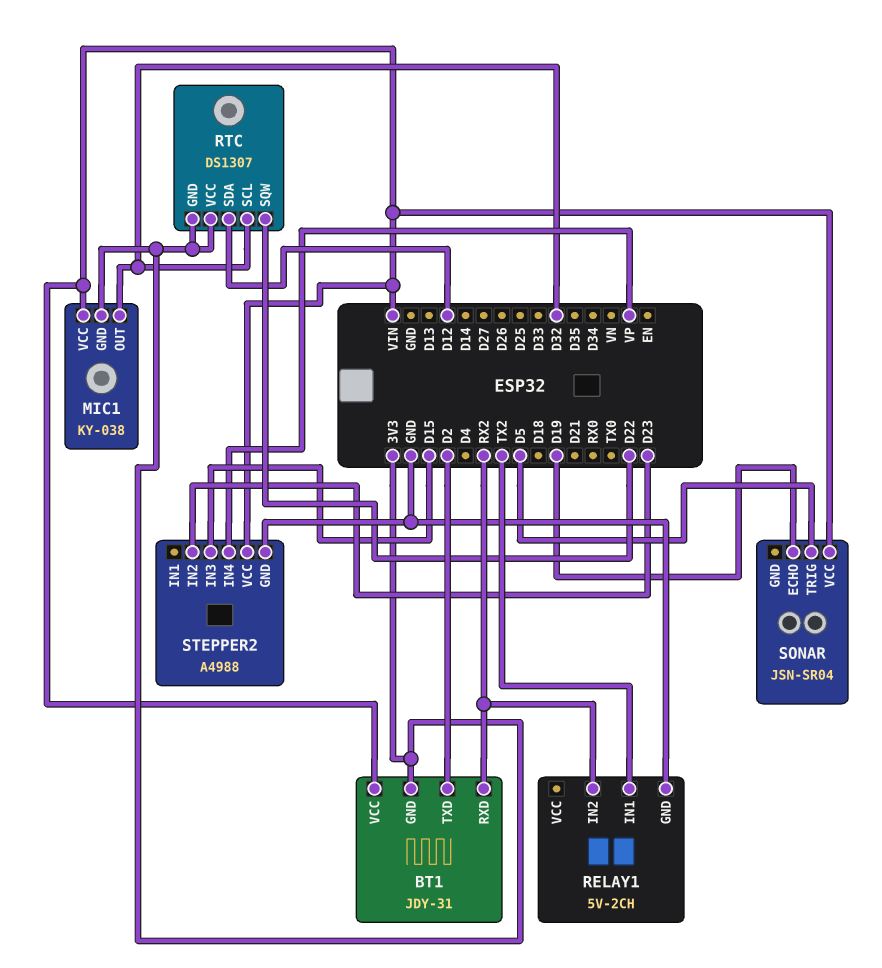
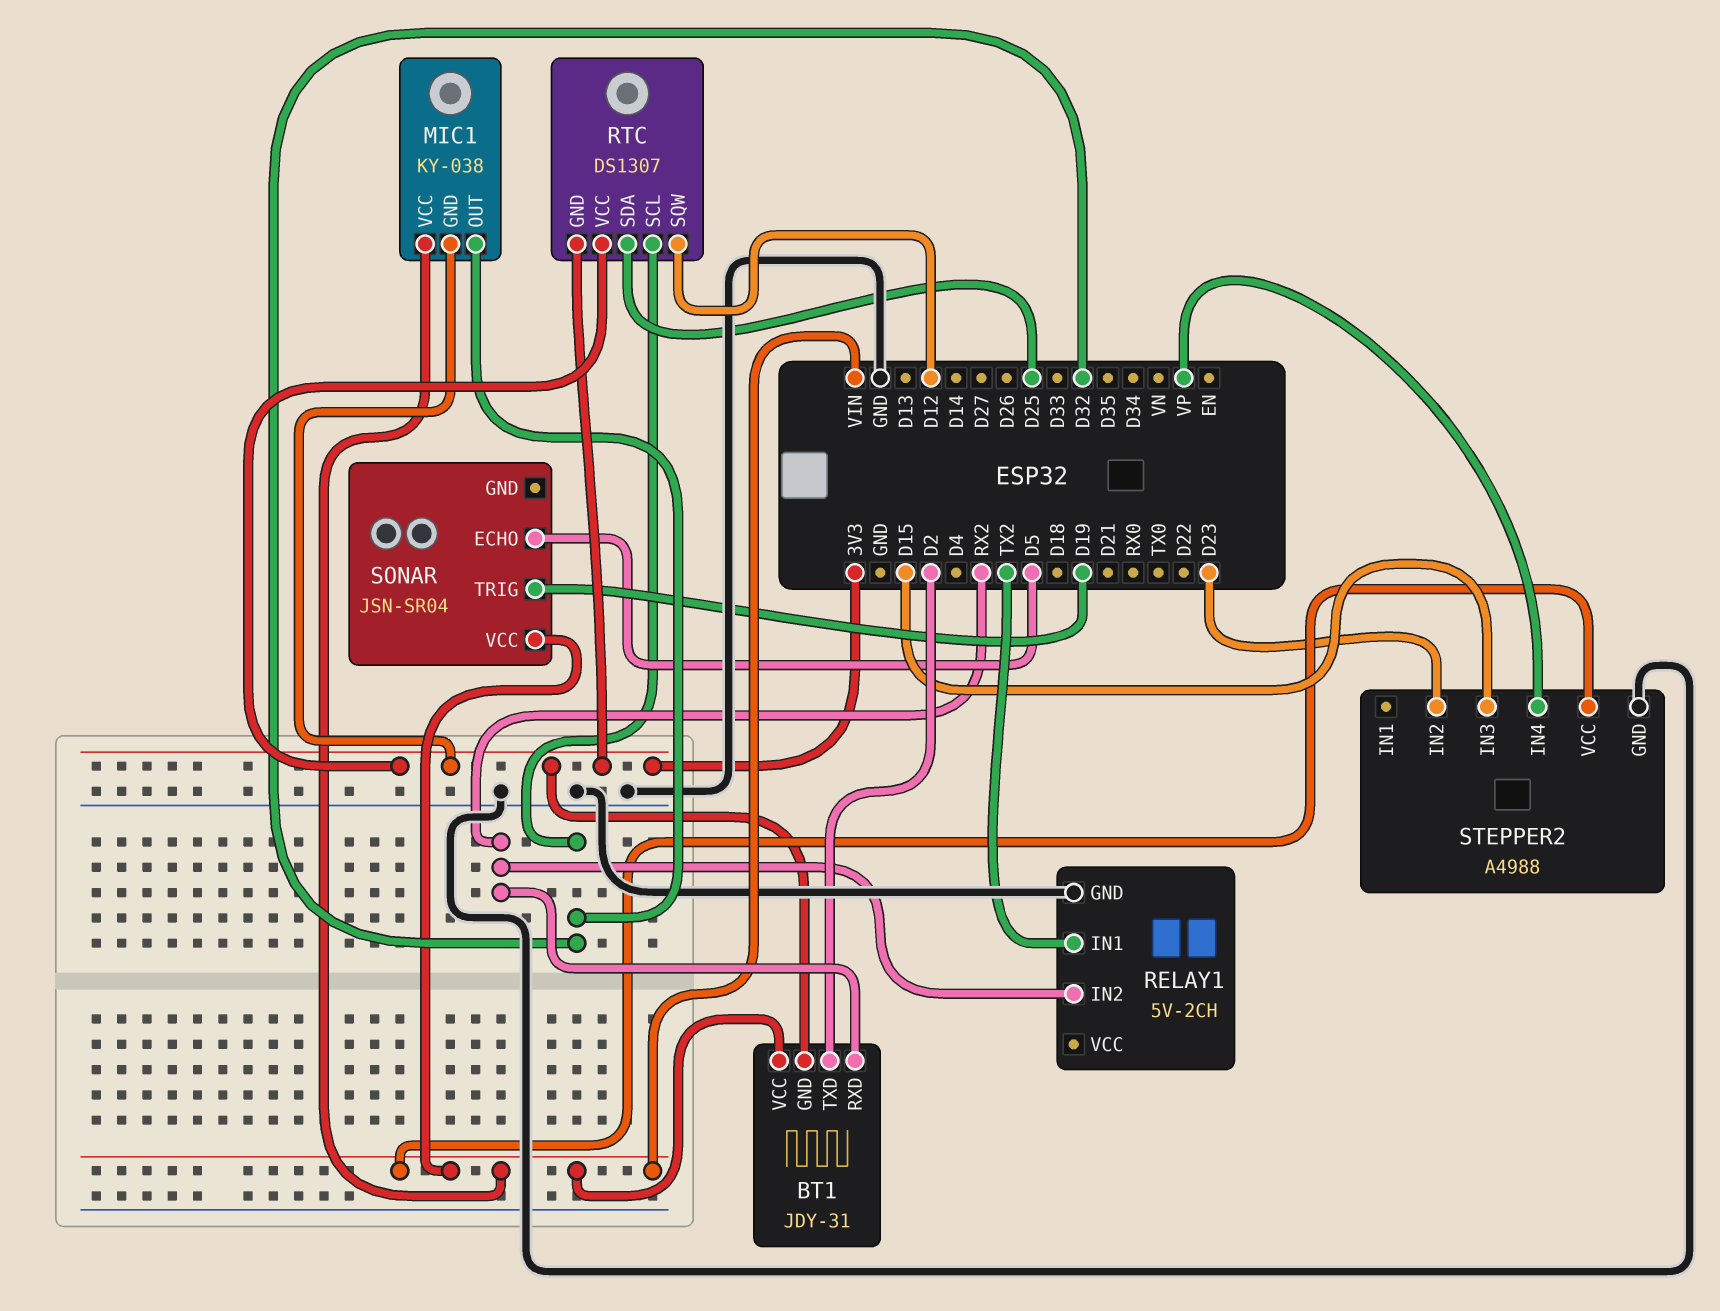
RTC pin SDA: D12 -> D25
RTC pin SQW: D22 -> D12
SONAR pin ECHO: D19 -> D5
SONAR pin TRIG: D5 -> D19

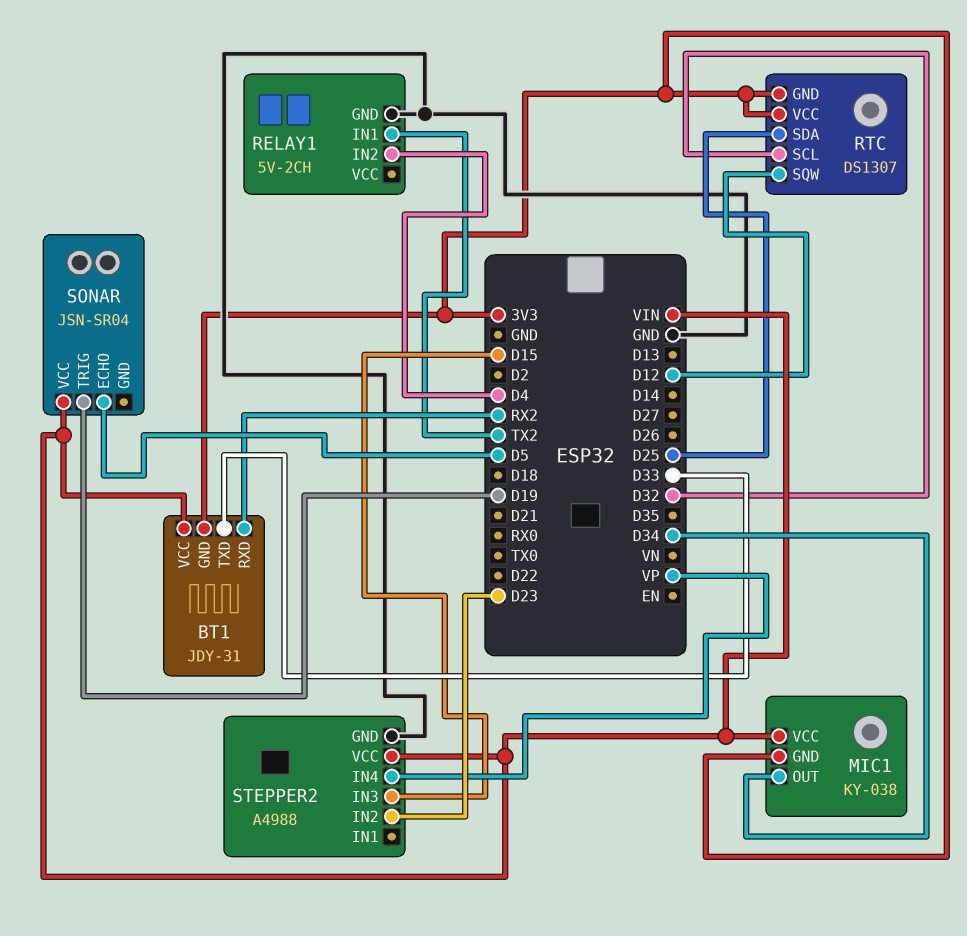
BT1 pin TXD: D2 -> D33
MIC1 pin OUT: D32 -> D34
RELAY1 pin IN2: RX2 -> D4

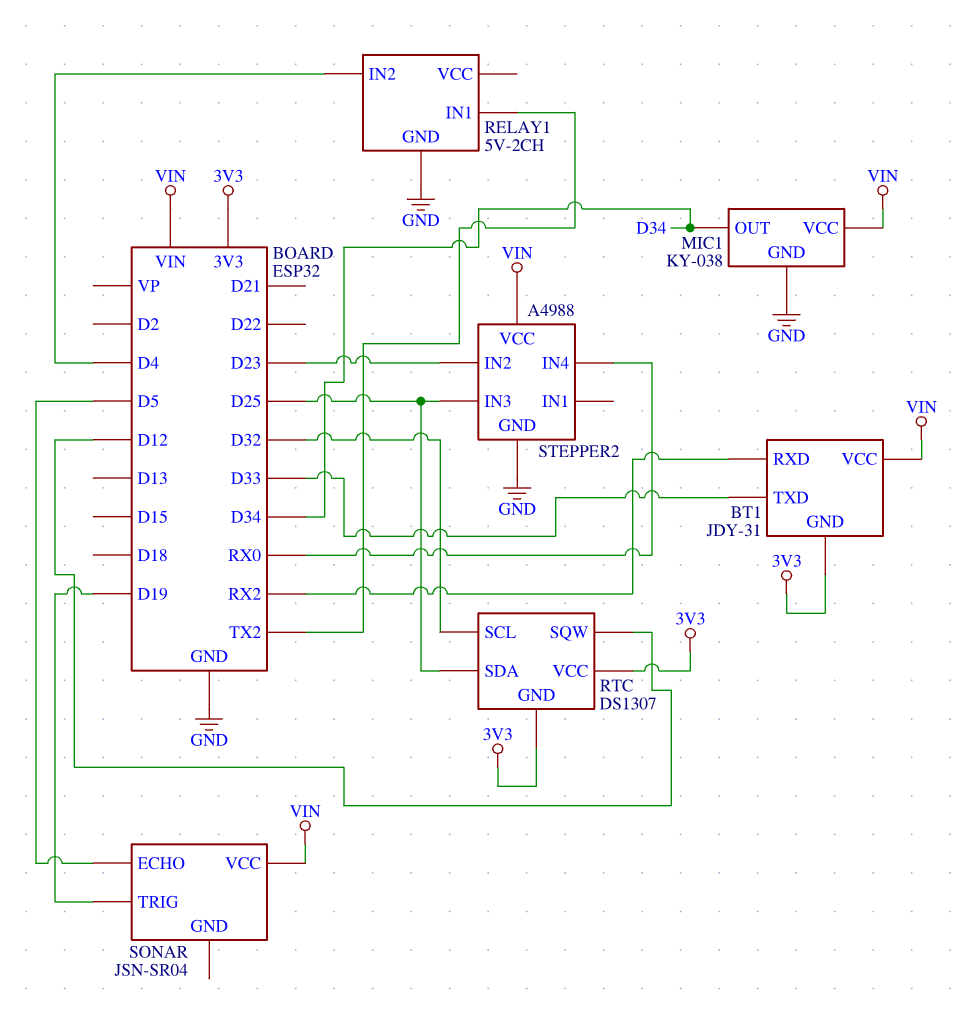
MIC1 pin GND: 3V3 -> GND
STEPPER2 pin IN3: D15 -> D25
STEPPER2 pin IN4: VP -> RX0

